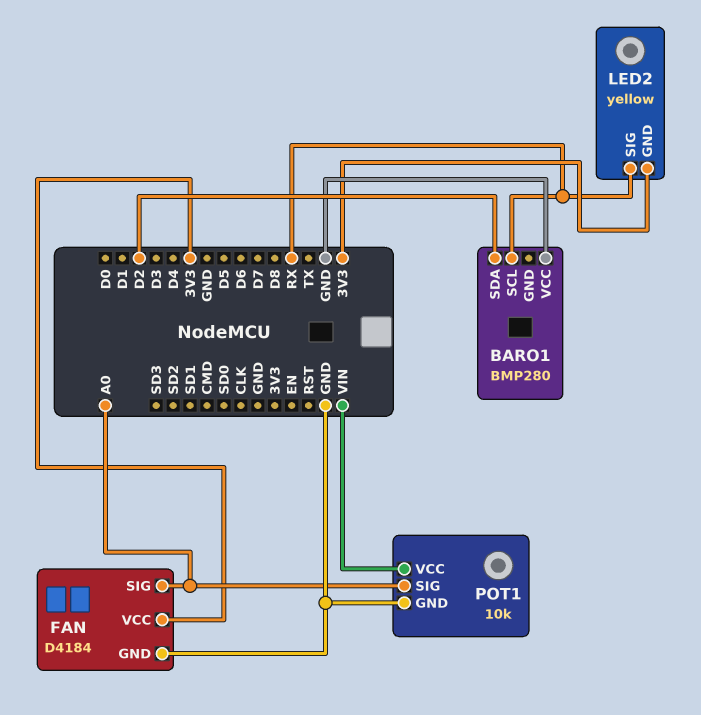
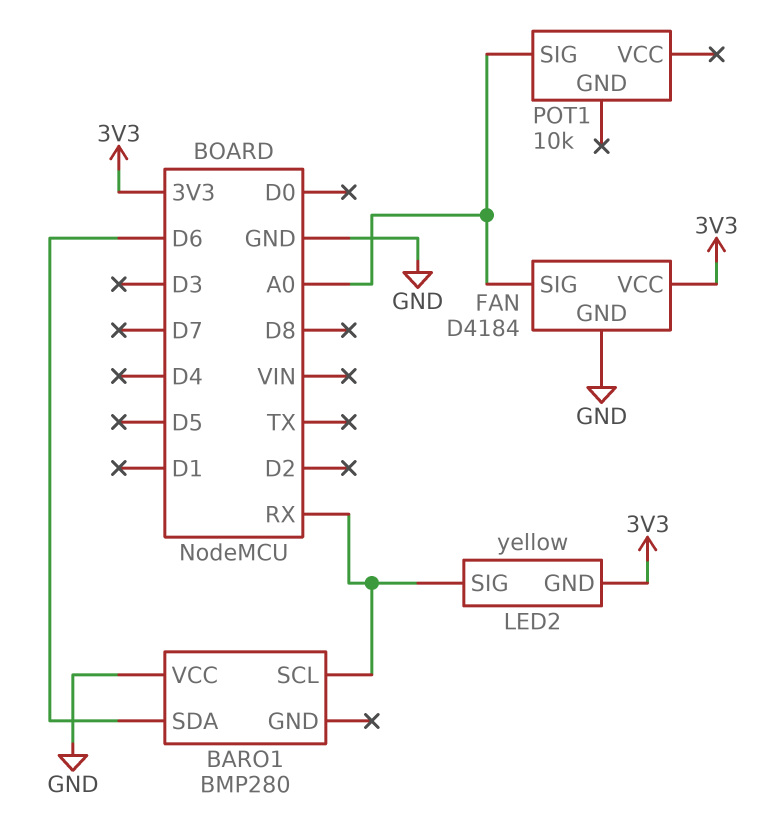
BARO1 pin SDA: D2 -> D6
POT1 pin GND: GND -> none
POT1 pin VCC: VIN -> none

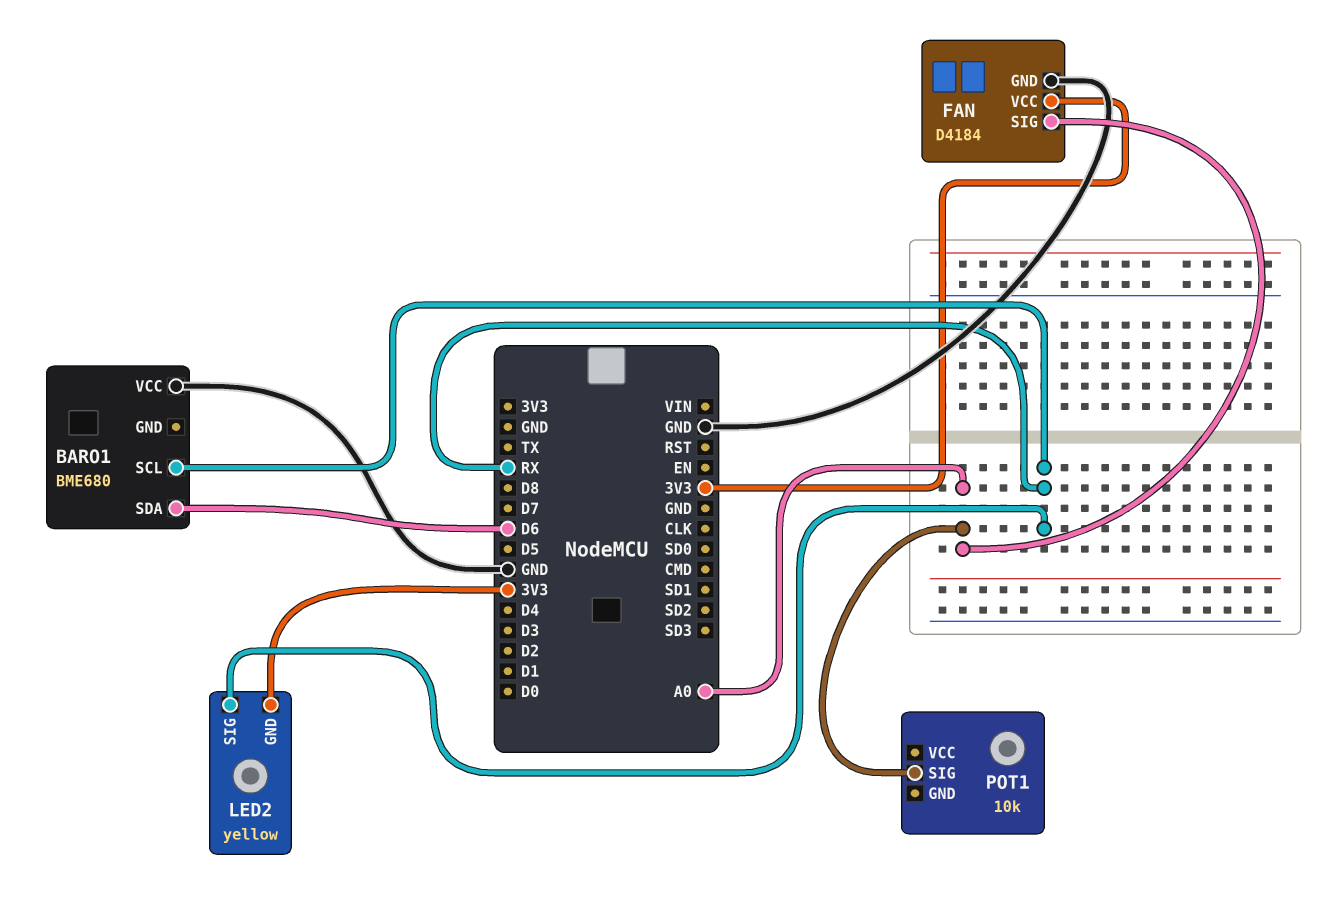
BARO1: BMP280 -> BME680

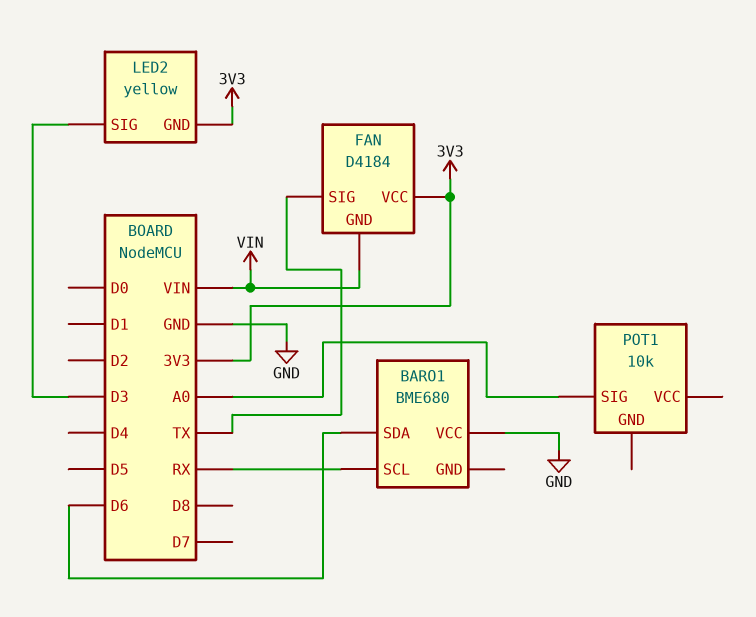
FAN pin GND: GND -> VIN
FAN pin SIG: A0 -> TX
LED2 pin SIG: RX -> D3

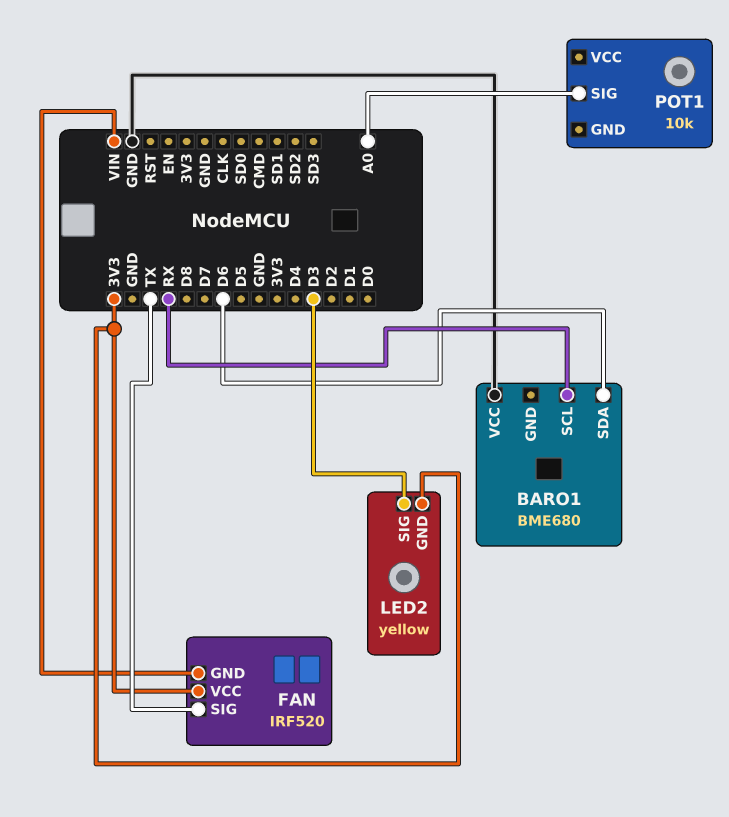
FAN: D4184 -> IRF520

